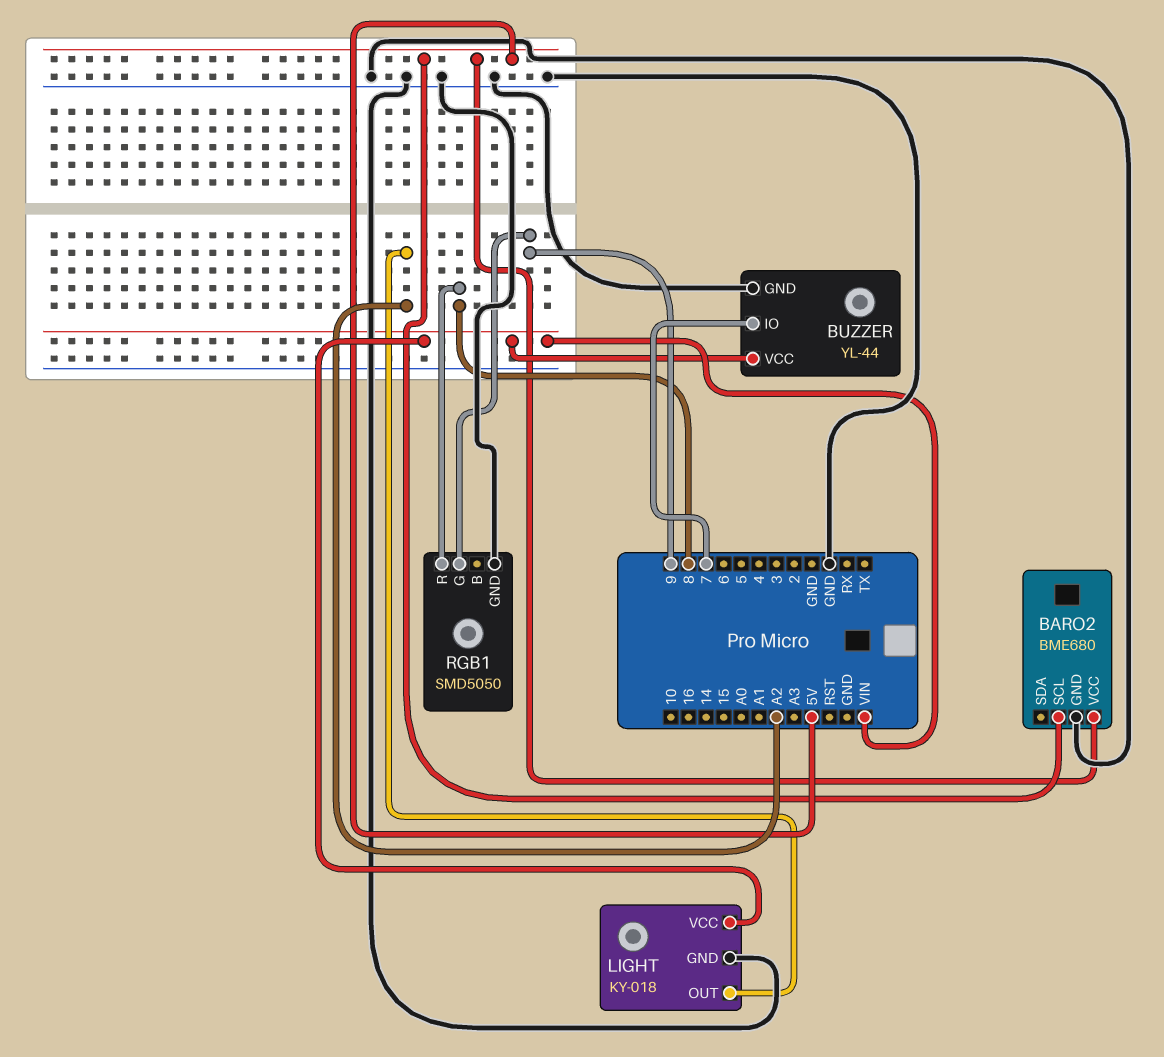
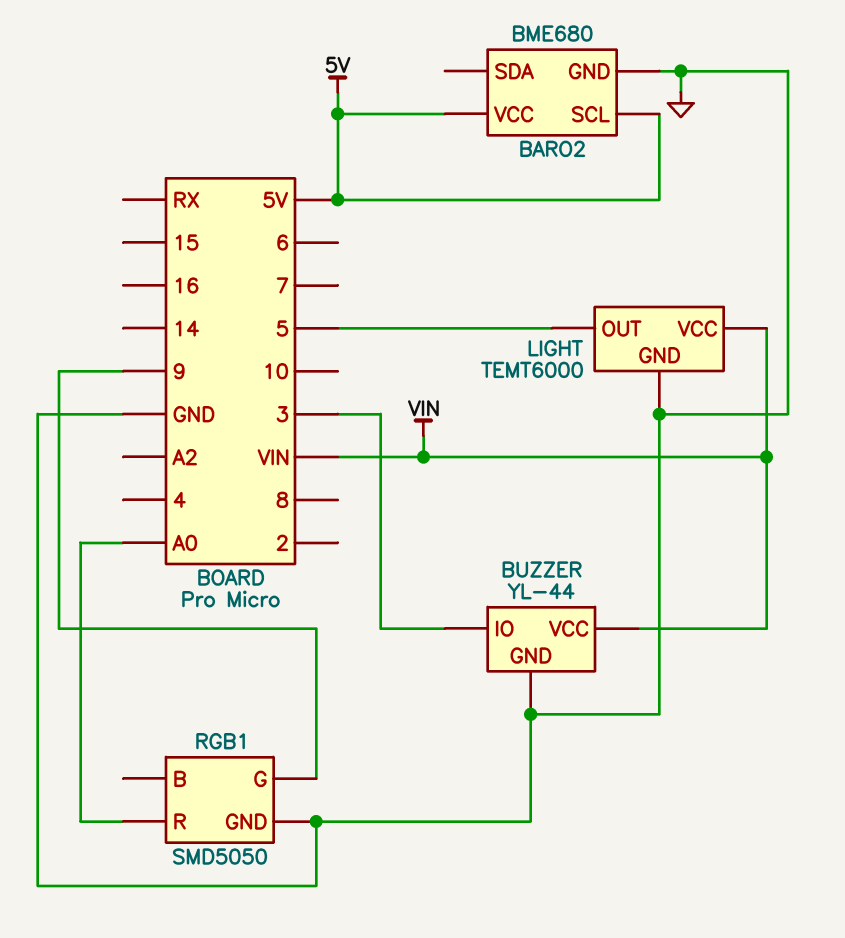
BUZZER pin IO: 7 -> 3
LIGHT: KY-018 -> TEMT6000
LIGHT pin OUT: A2 -> 5
RGB1 pin R: 8 -> A0

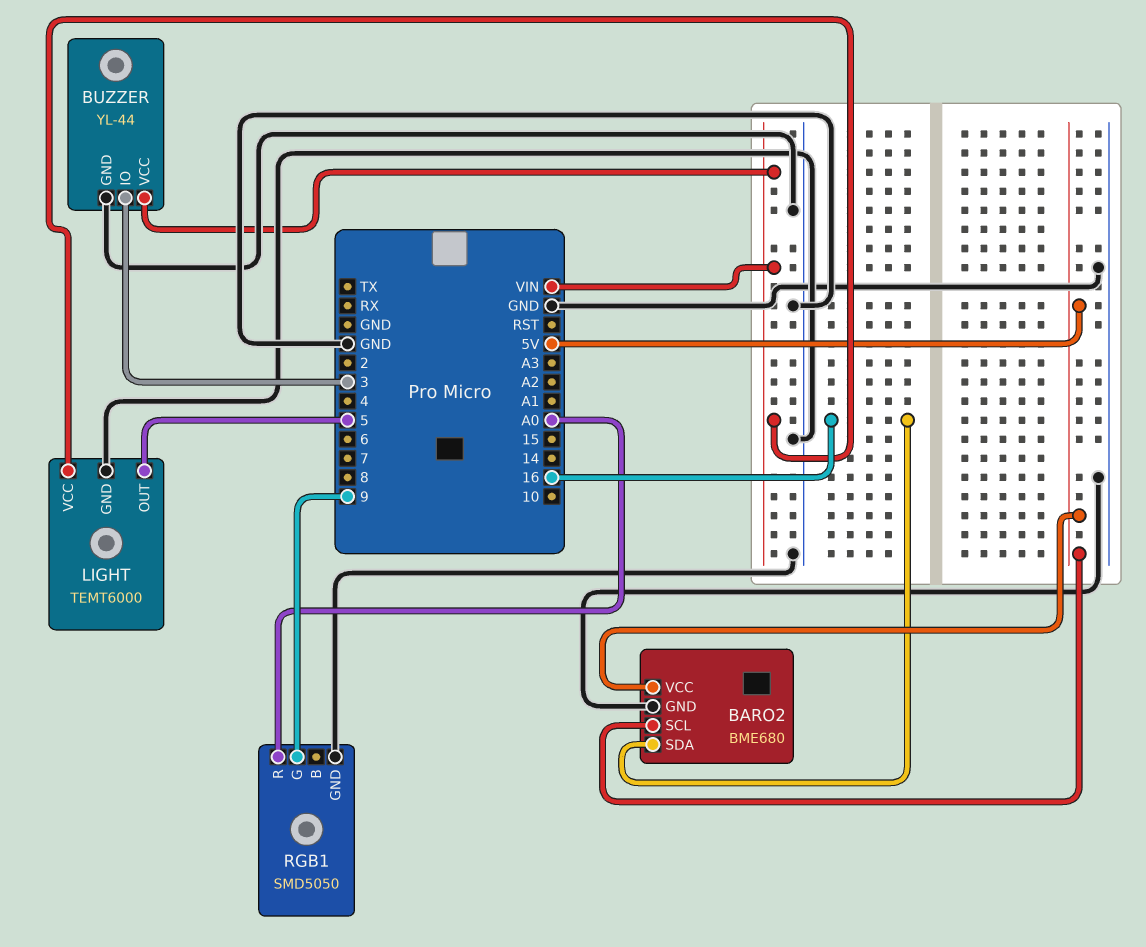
BARO2 pin SDA: none -> 16

